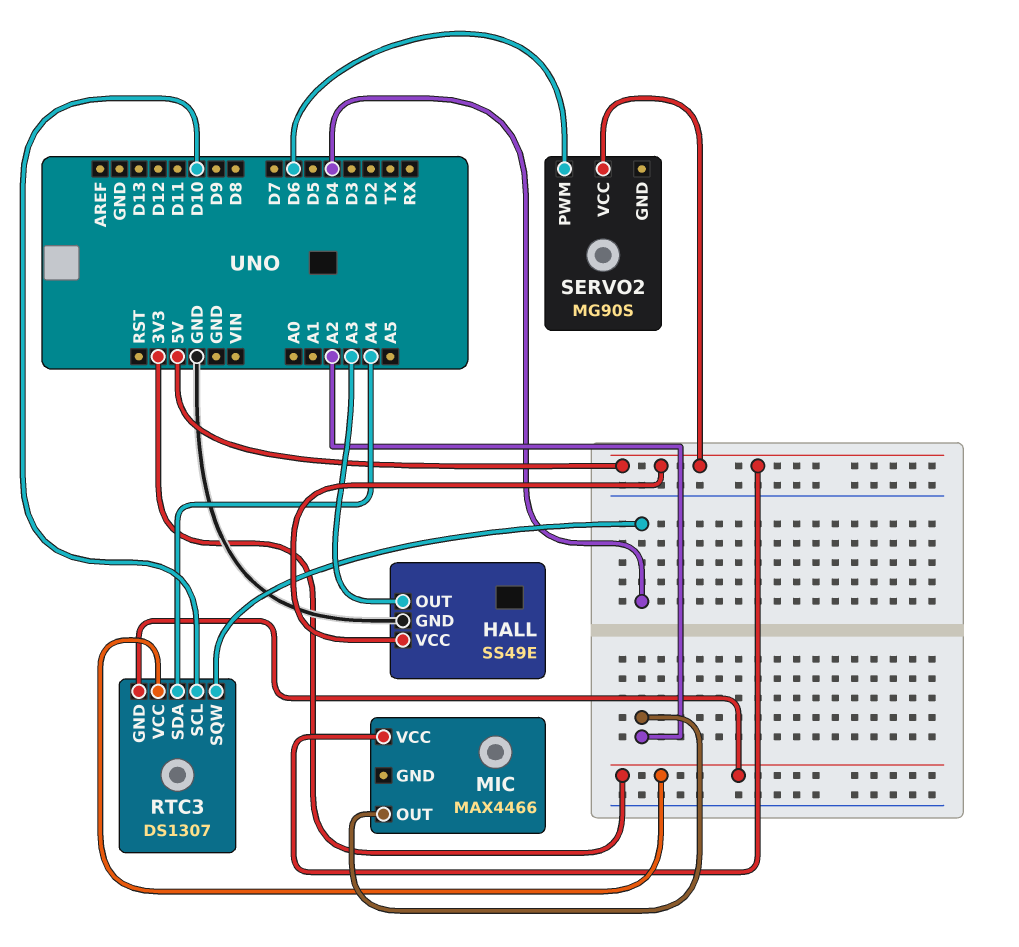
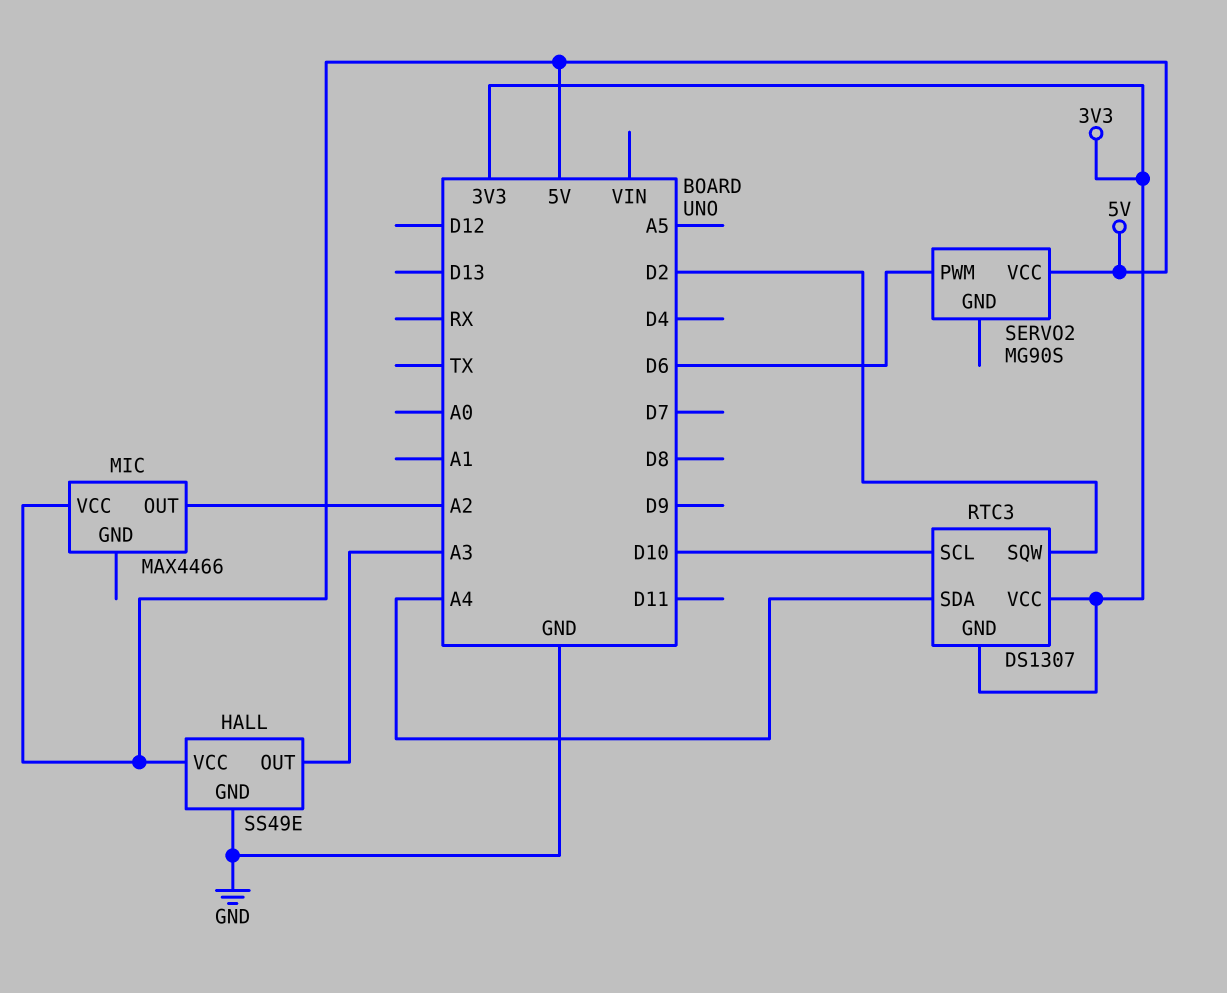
RTC3 pin SQW: D4 -> D2

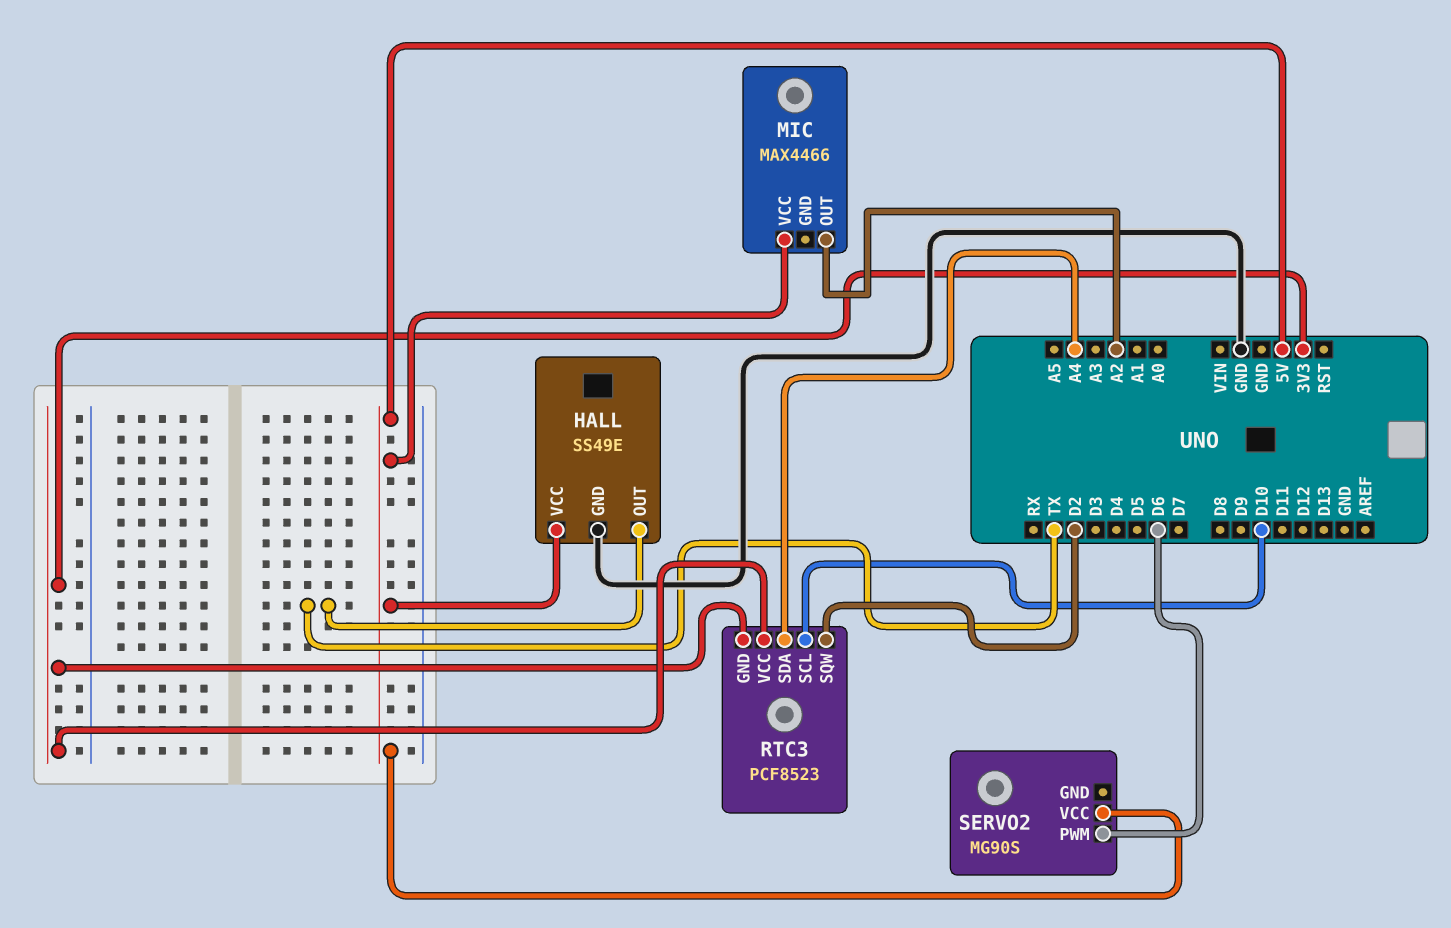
HALL pin OUT: A3 -> TX
RTC3: DS1307 -> PCF8523

